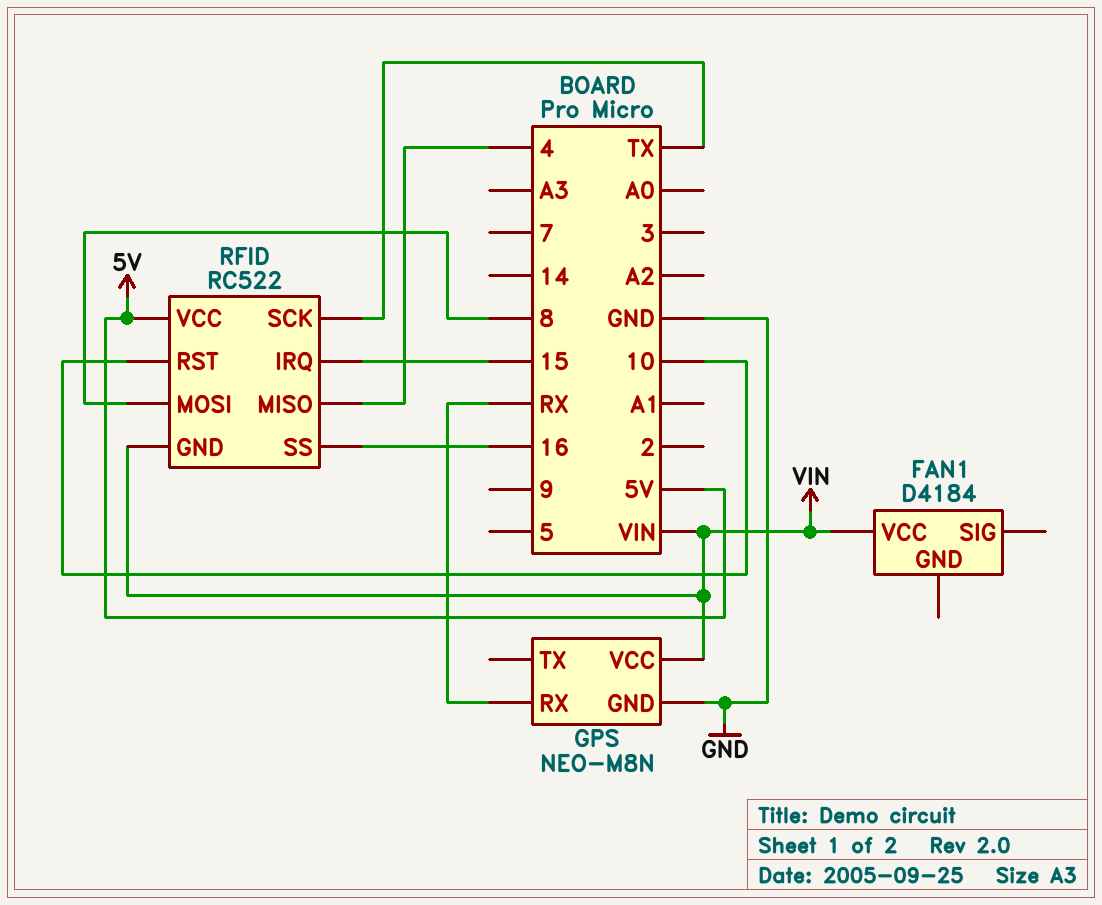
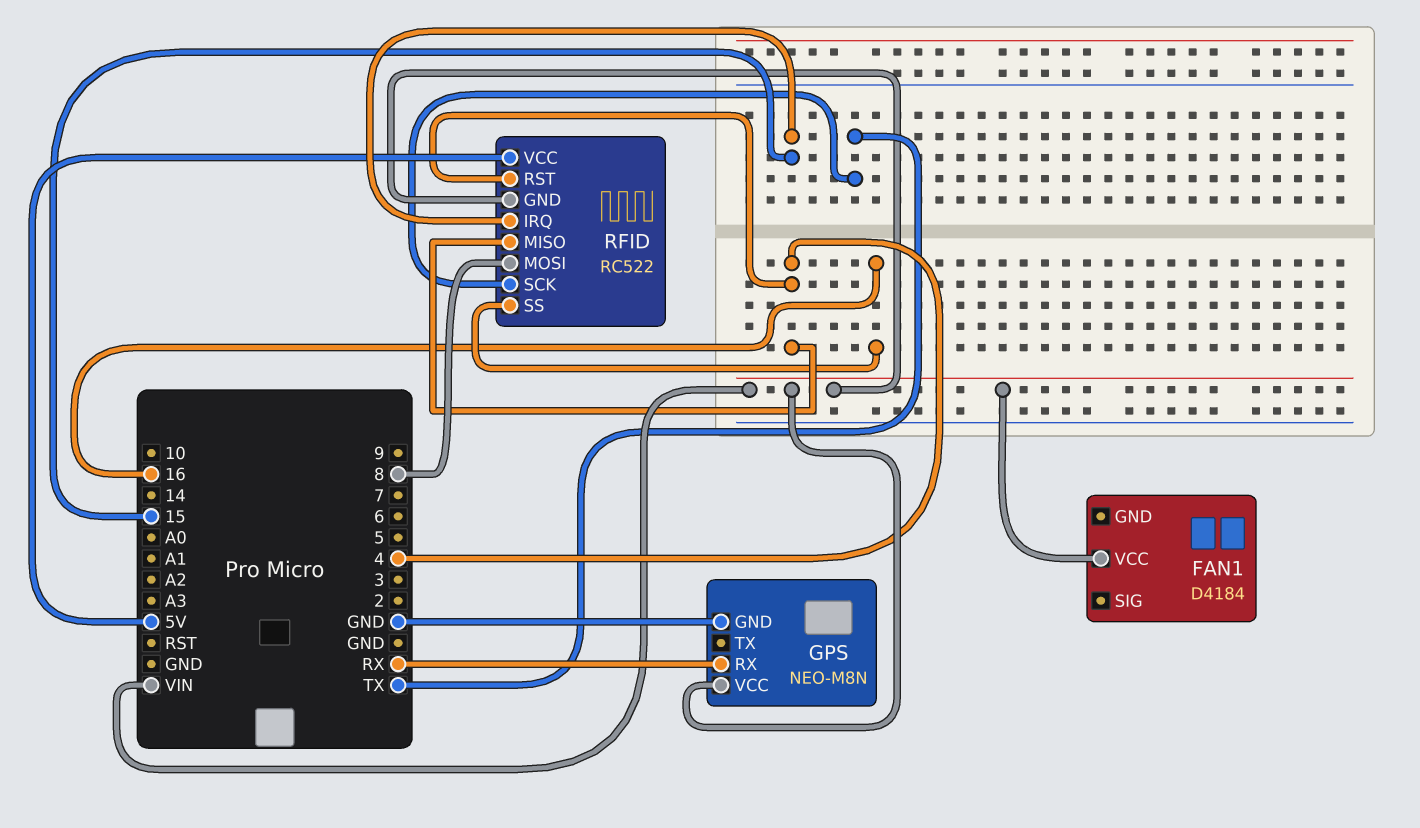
RFID pin RST: 10 -> 4

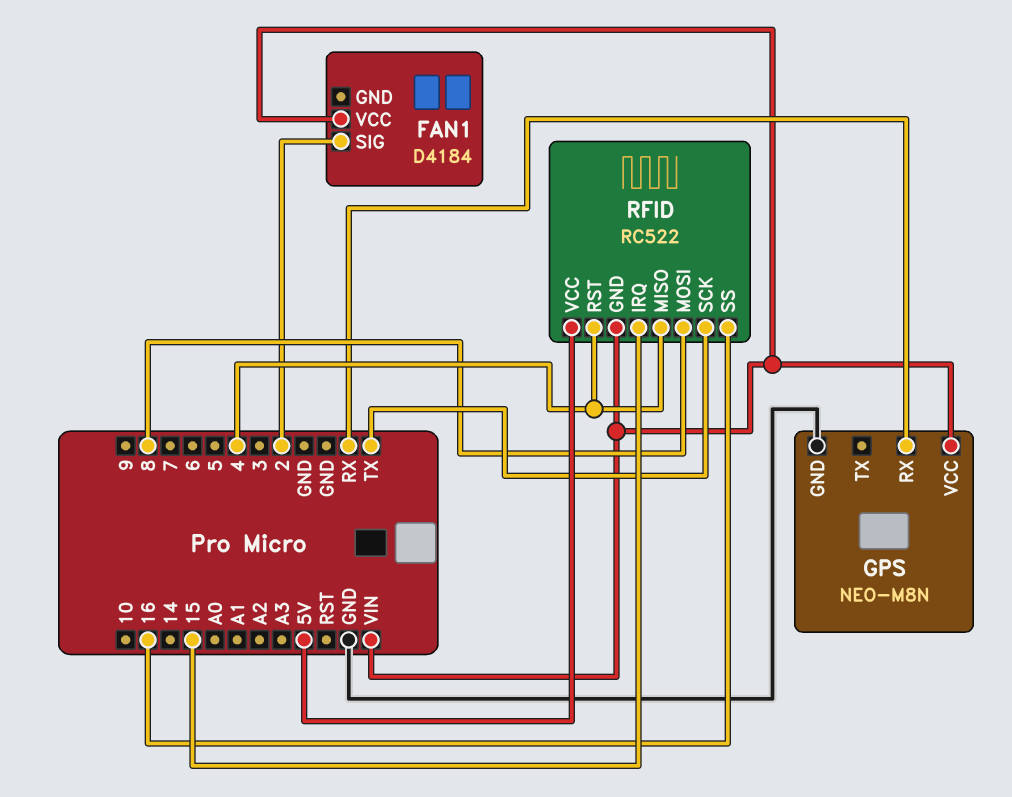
FAN1 pin SIG: none -> 2

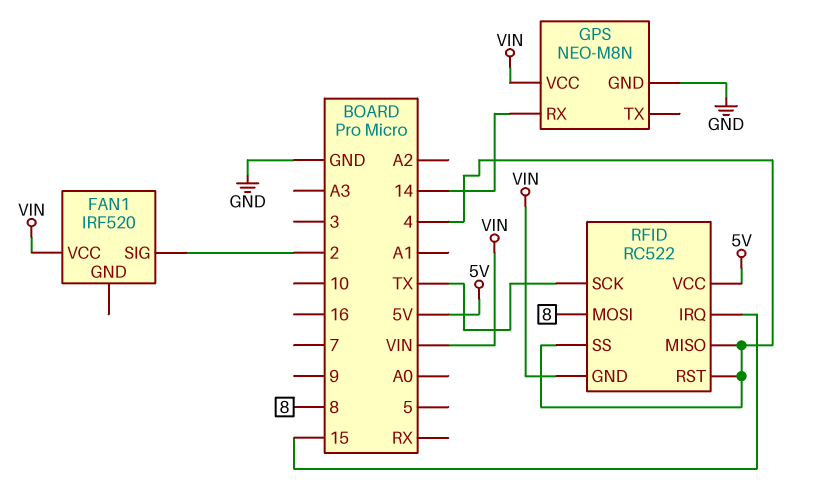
FAN1: D4184 -> IRF520
GPS pin RX: RX -> 14
RFID pin SS: 16 -> 4

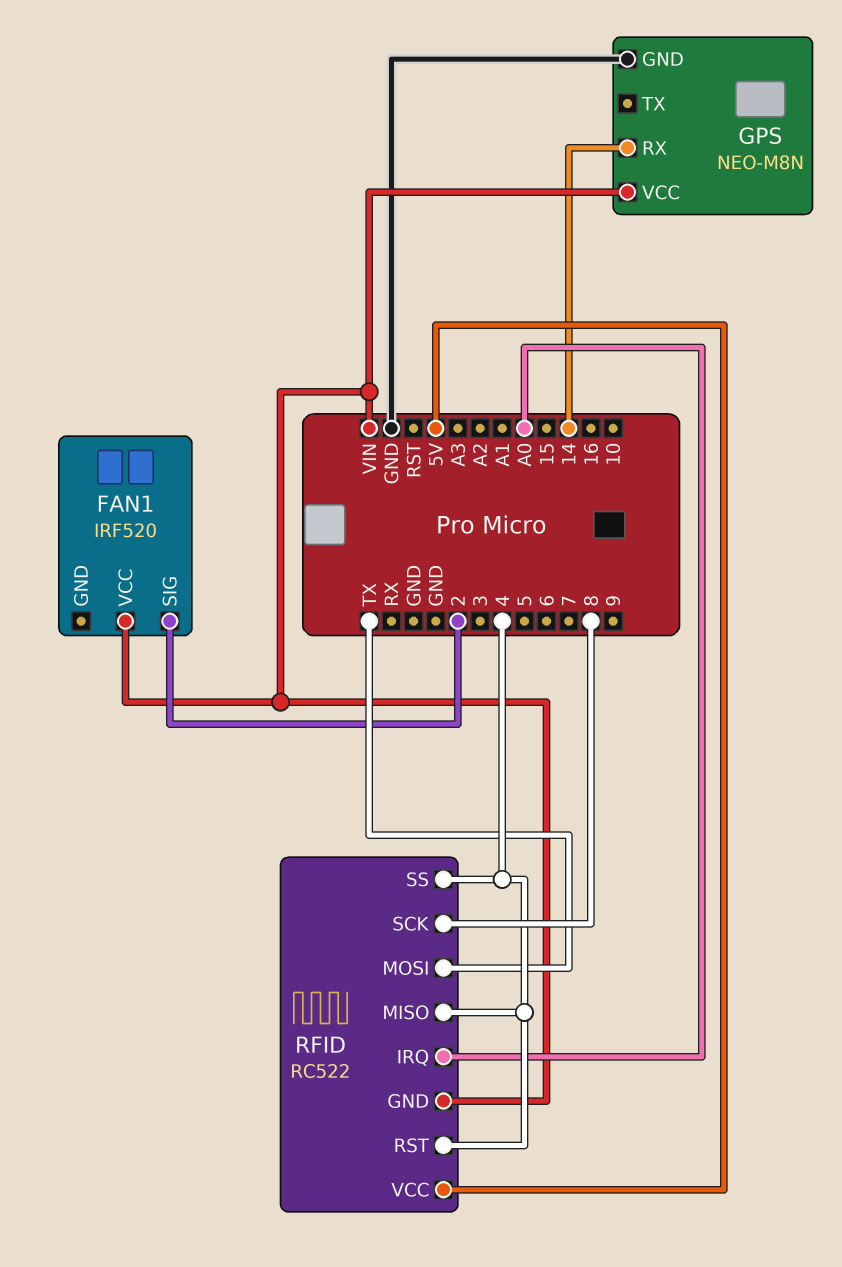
RFID pin IRQ: 15 -> A0
RFID pin MOSI: 8 -> TX
RFID pin SCK: TX -> 8

